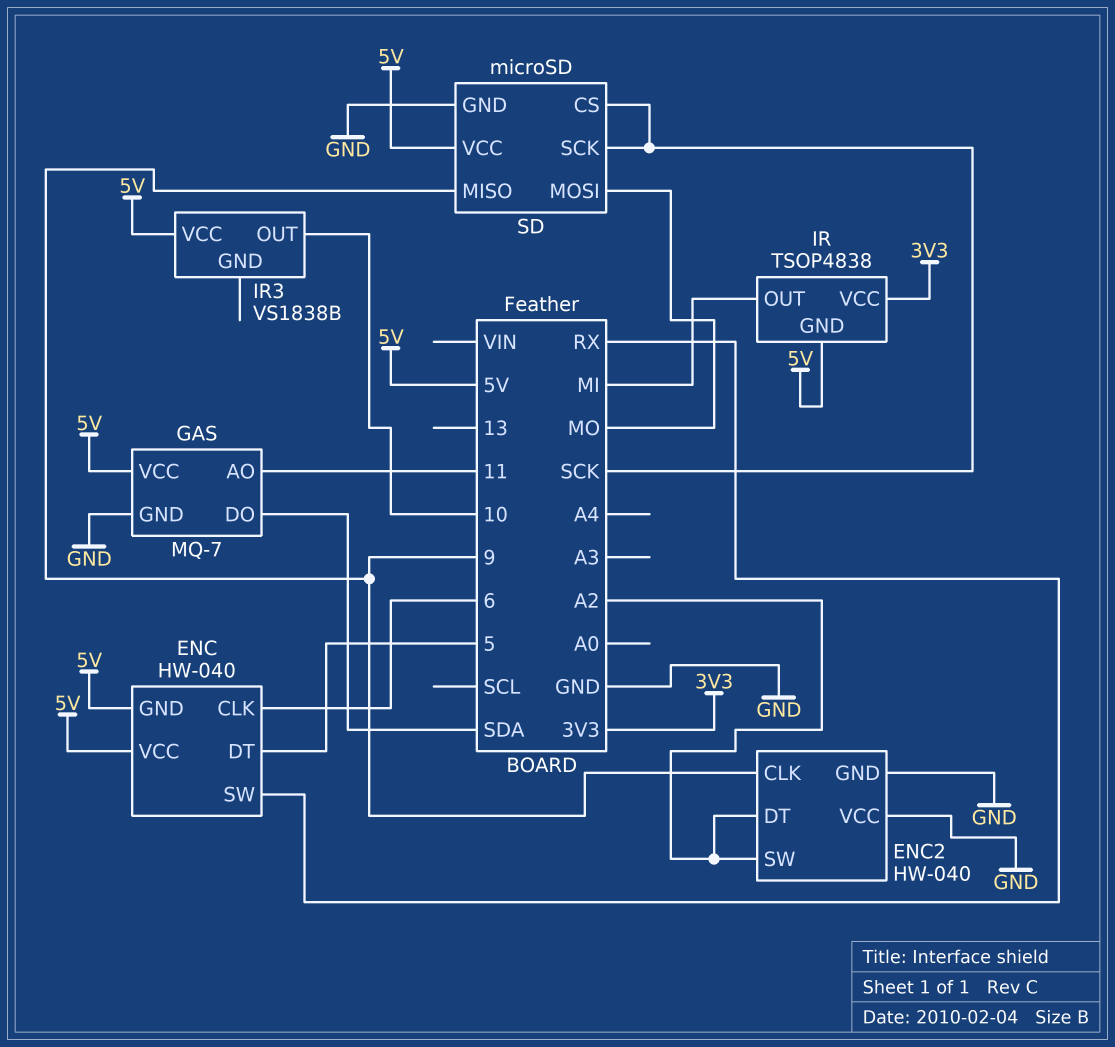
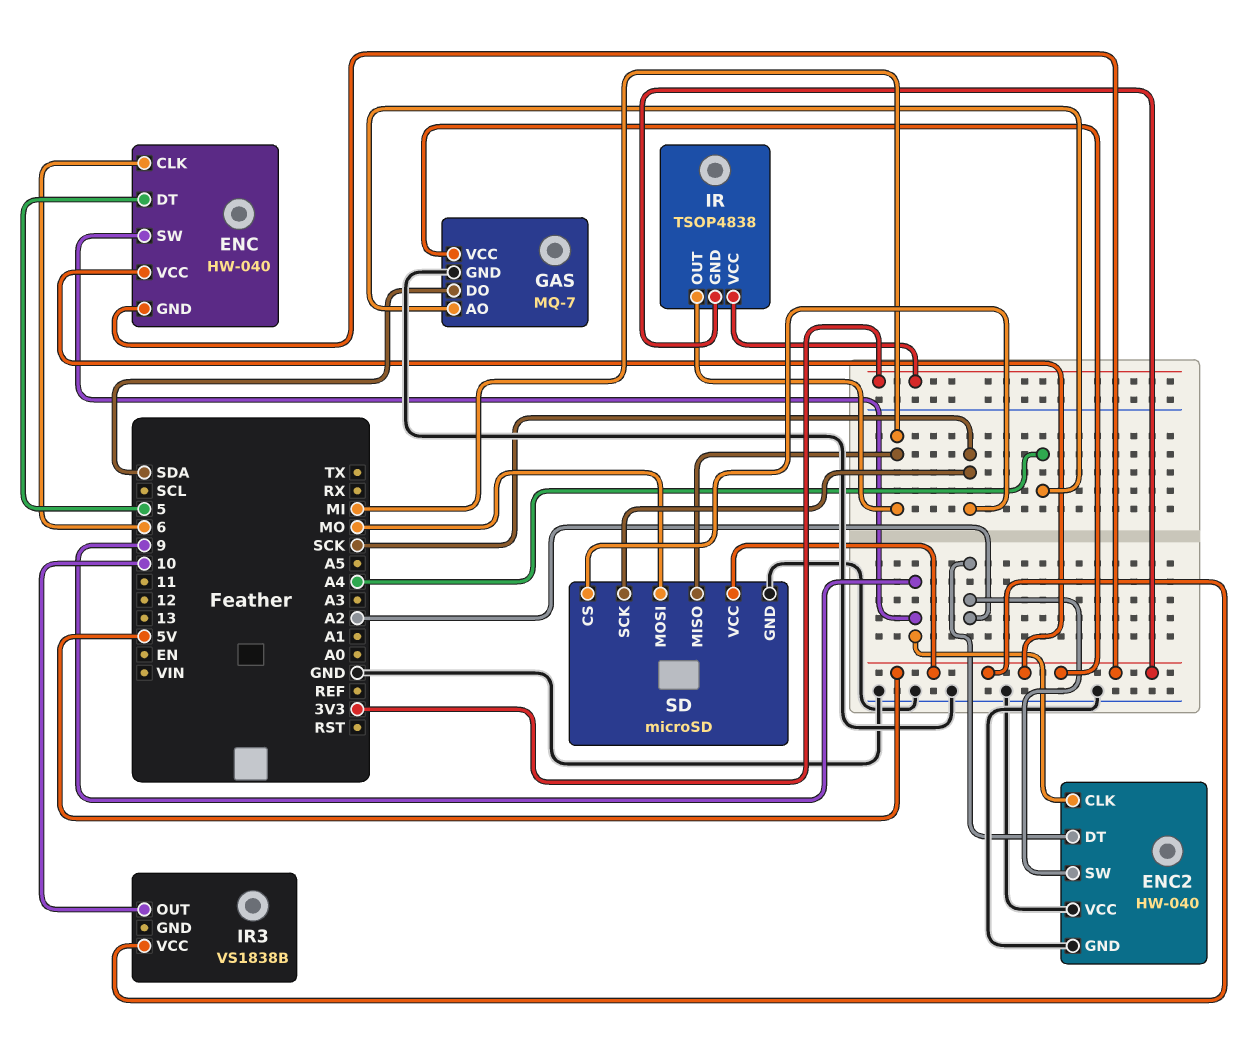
ENC pin SW: RX -> 9
GAS pin AO: 11 -> A4
SD pin MISO: 9 -> MI

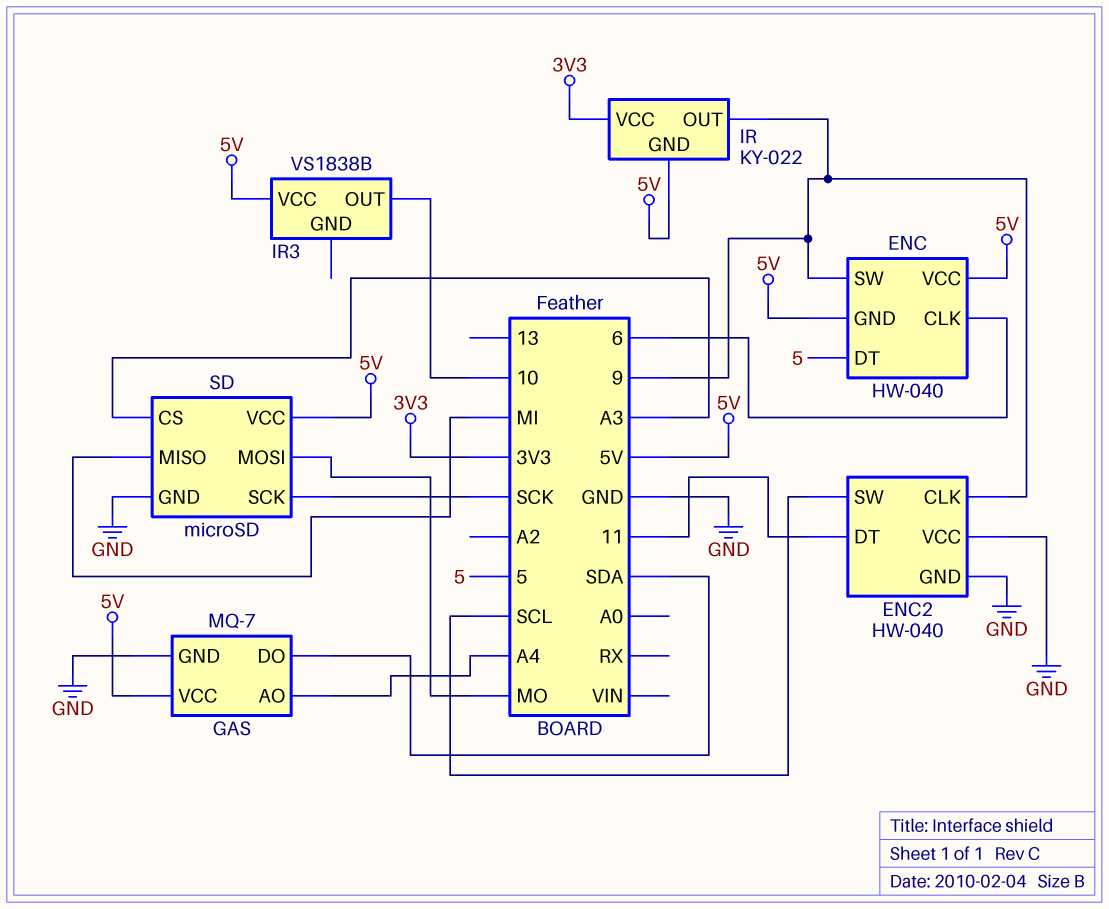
ENC2 pin DT: A2 -> 11
ENC2 pin SW: A2 -> SCL
IR: TSOP4838 -> KY-022
IR pin OUT: MI -> 9
SD pin CS: SCK -> A3

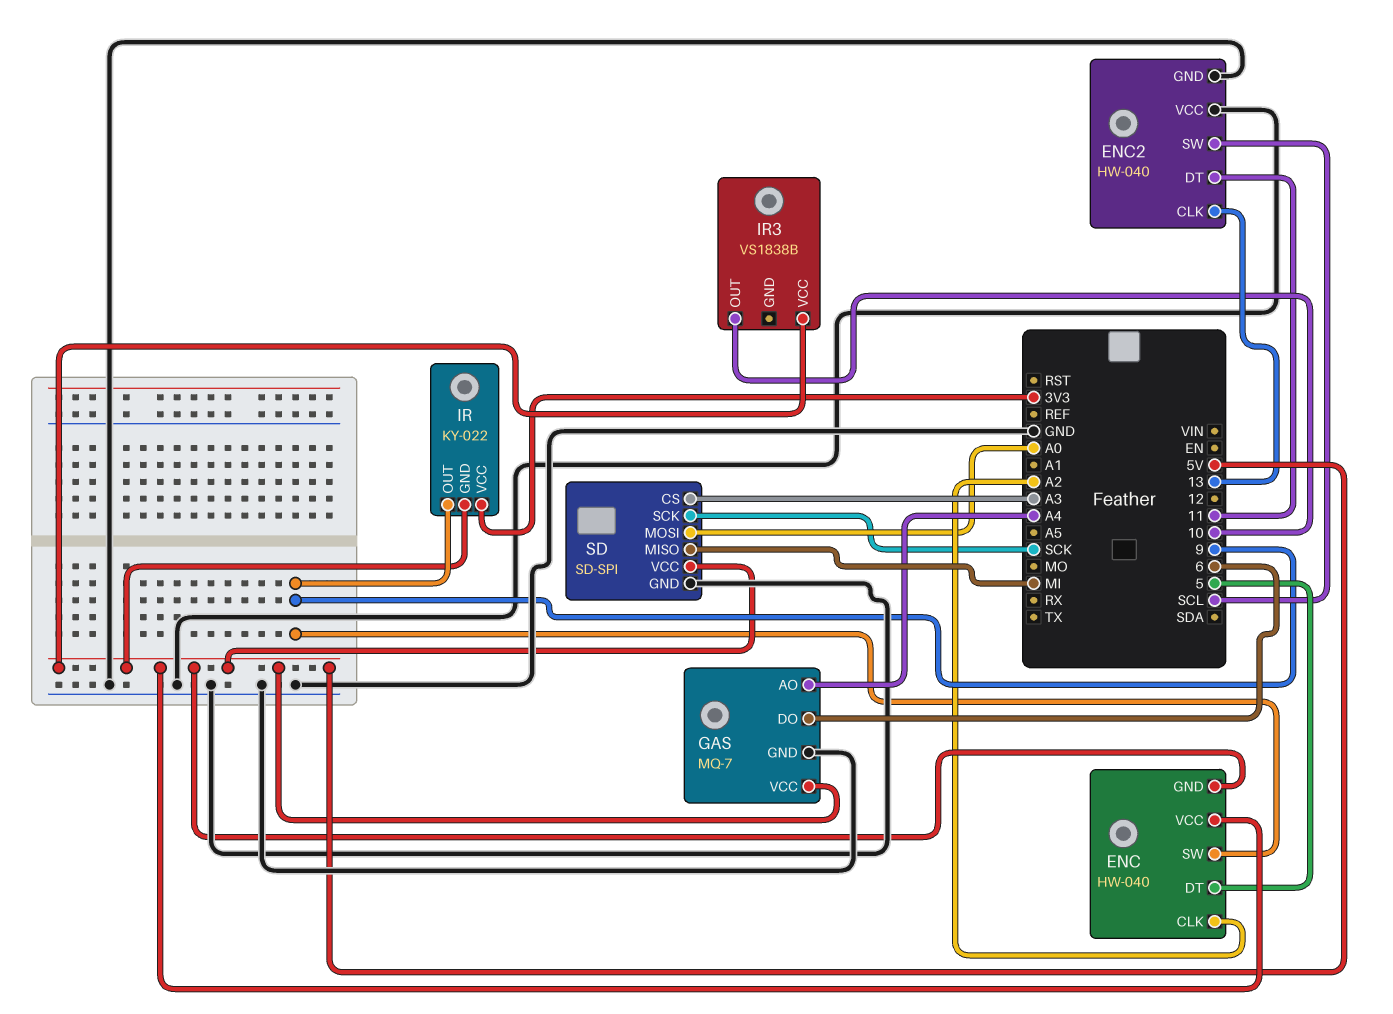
ENC pin CLK: 6 -> A2
ENC2 pin CLK: 9 -> 13
GAS pin DO: SDA -> 6
SD: microSD -> SD-SPI
SD pin MOSI: MO -> A0

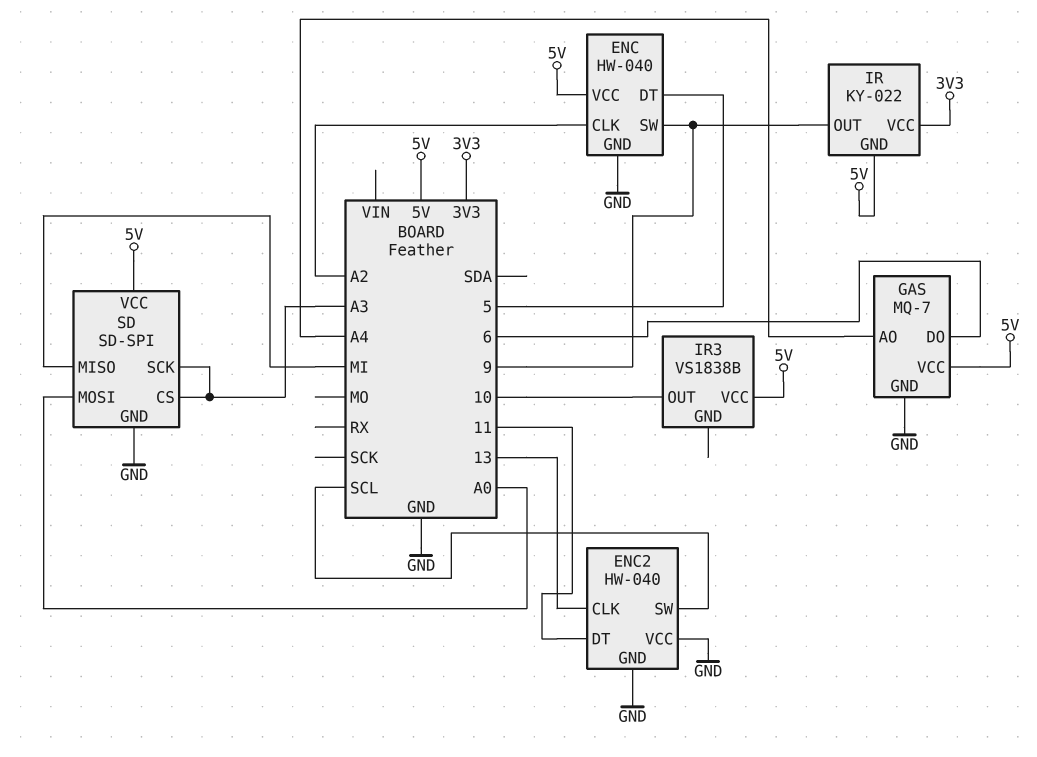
ENC pin GND: 5V -> GND
SD pin SCK: SCK -> A3

